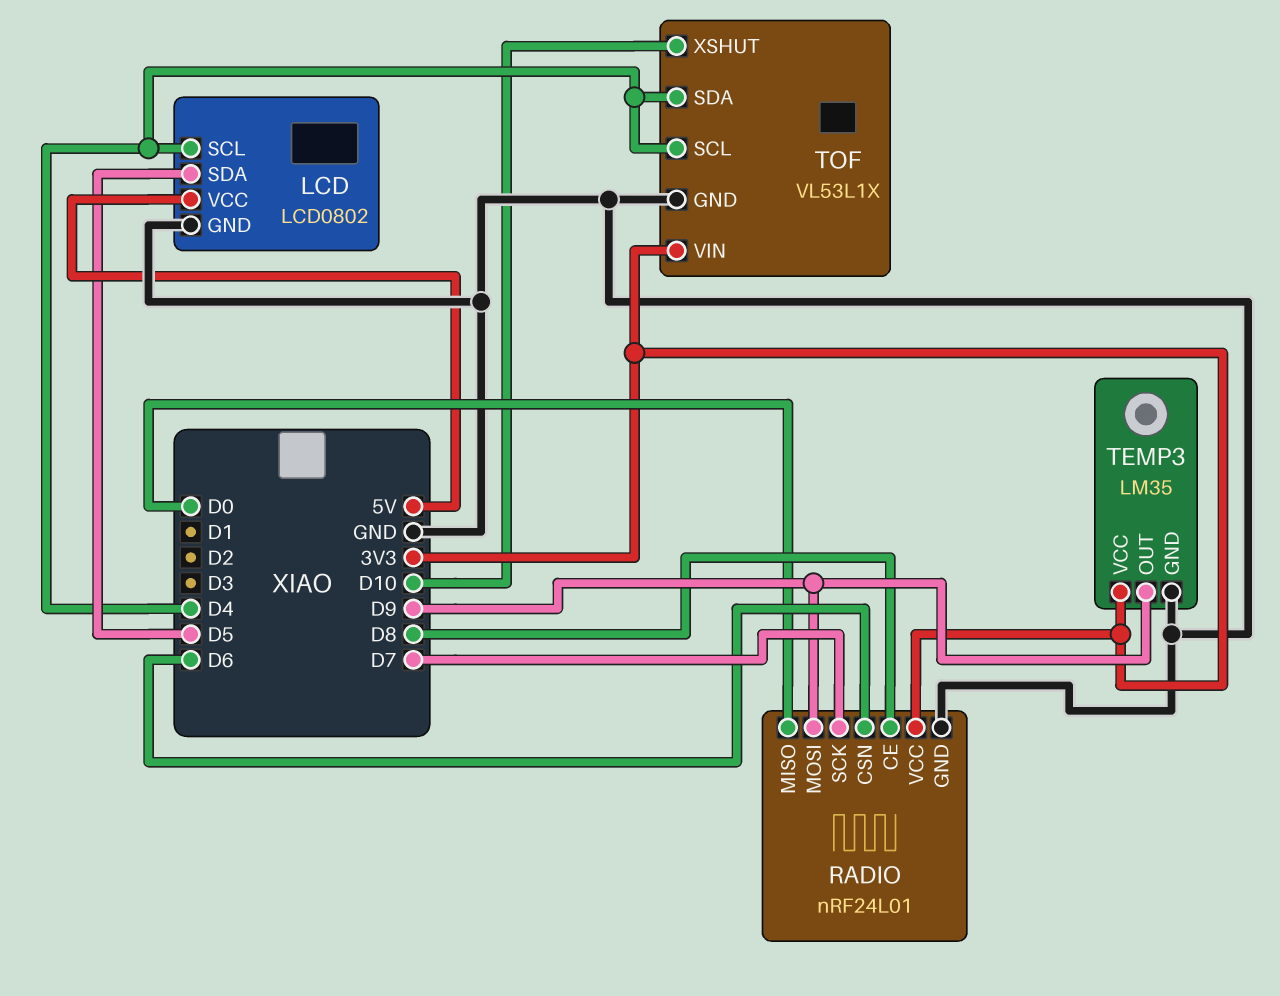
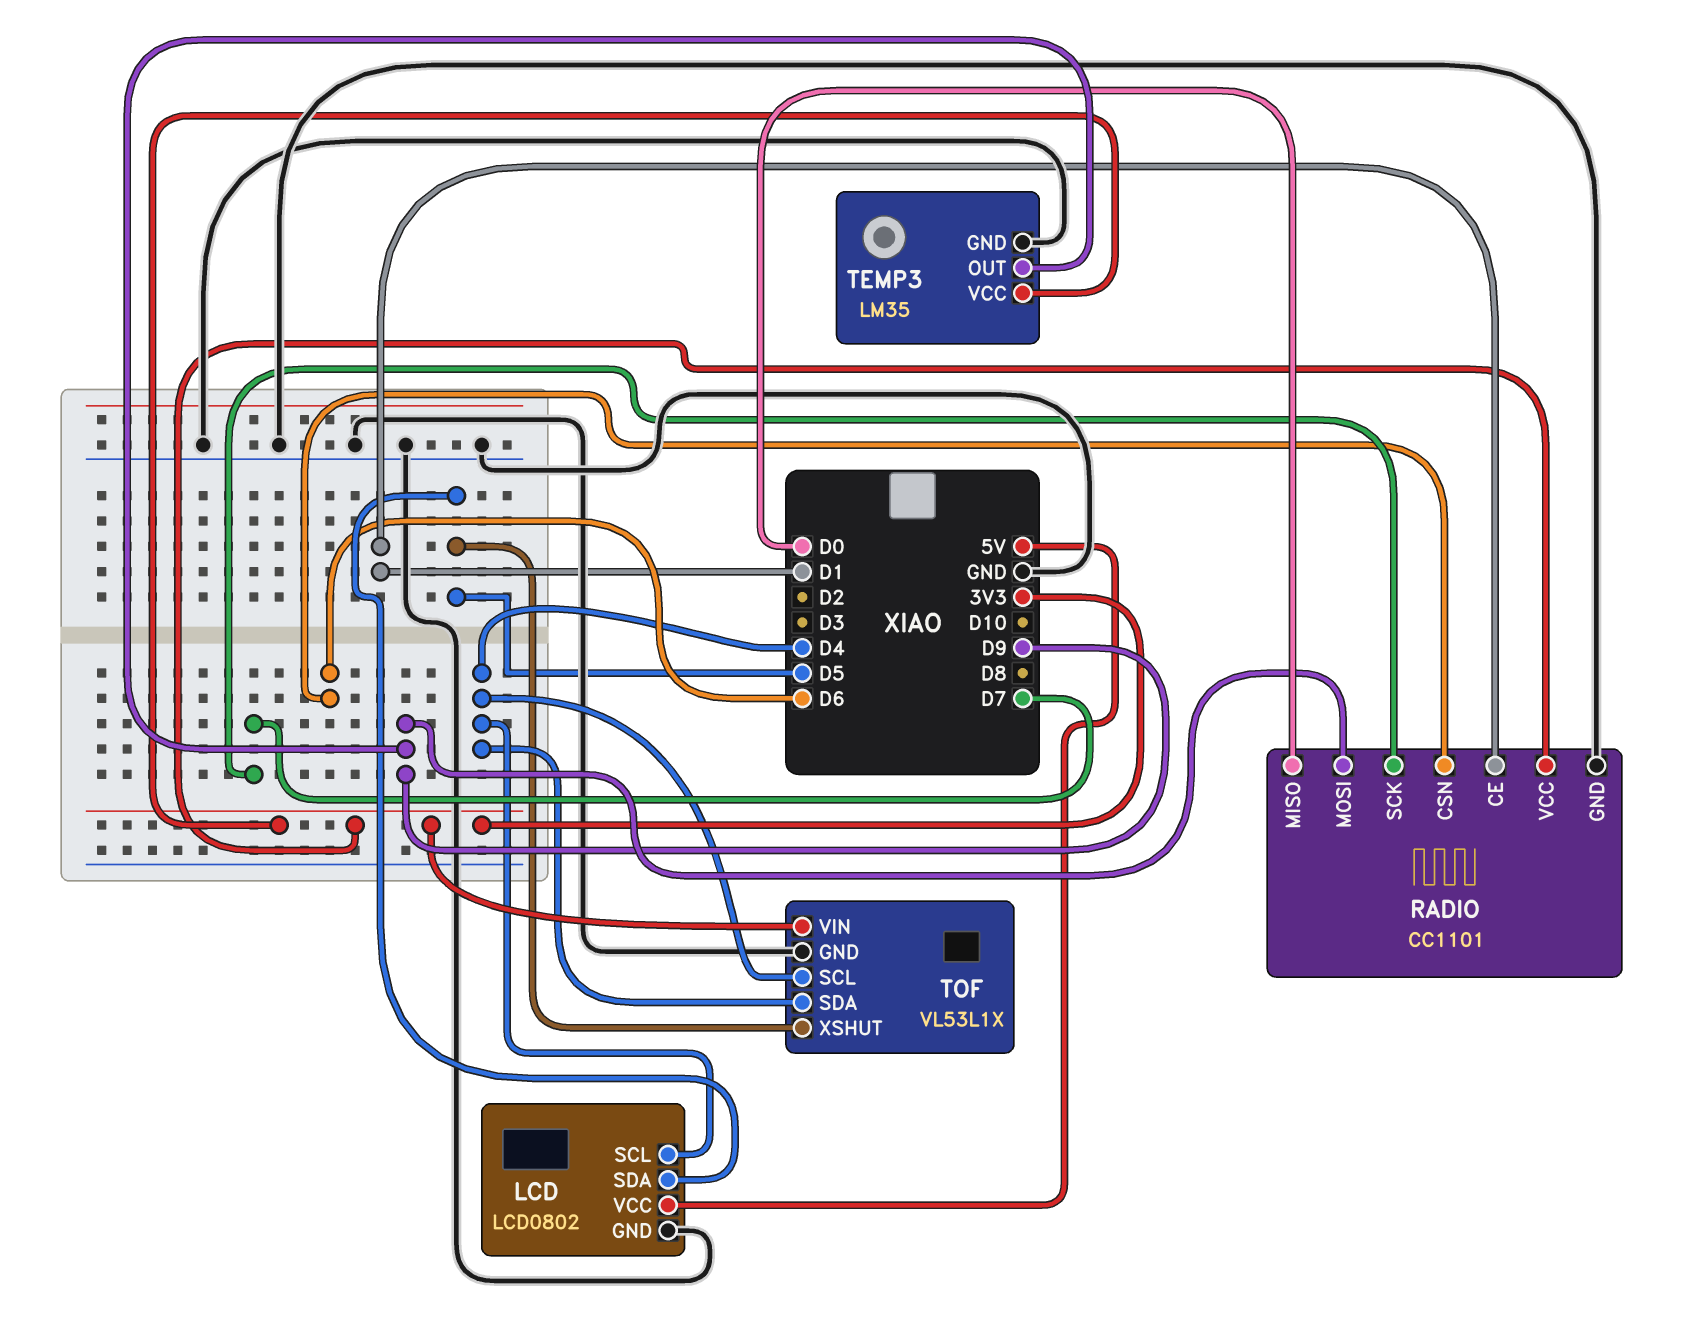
RADIO: nRF24L01 -> CC1101
RADIO pin CE: D8 -> D1
TOF pin XSHUT: D10 -> D5

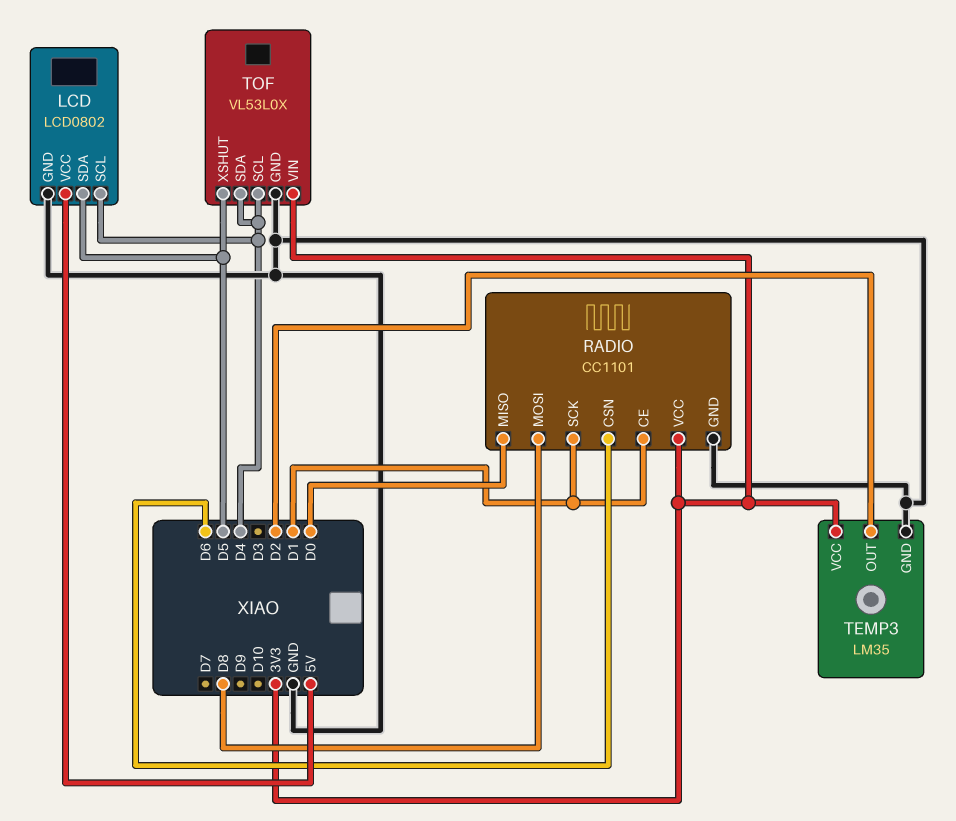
RADIO pin MOSI: D9 -> D8
RADIO pin SCK: D7 -> D1
TEMP3 pin OUT: D9 -> D2
TOF: VL53L1X -> VL53L0X

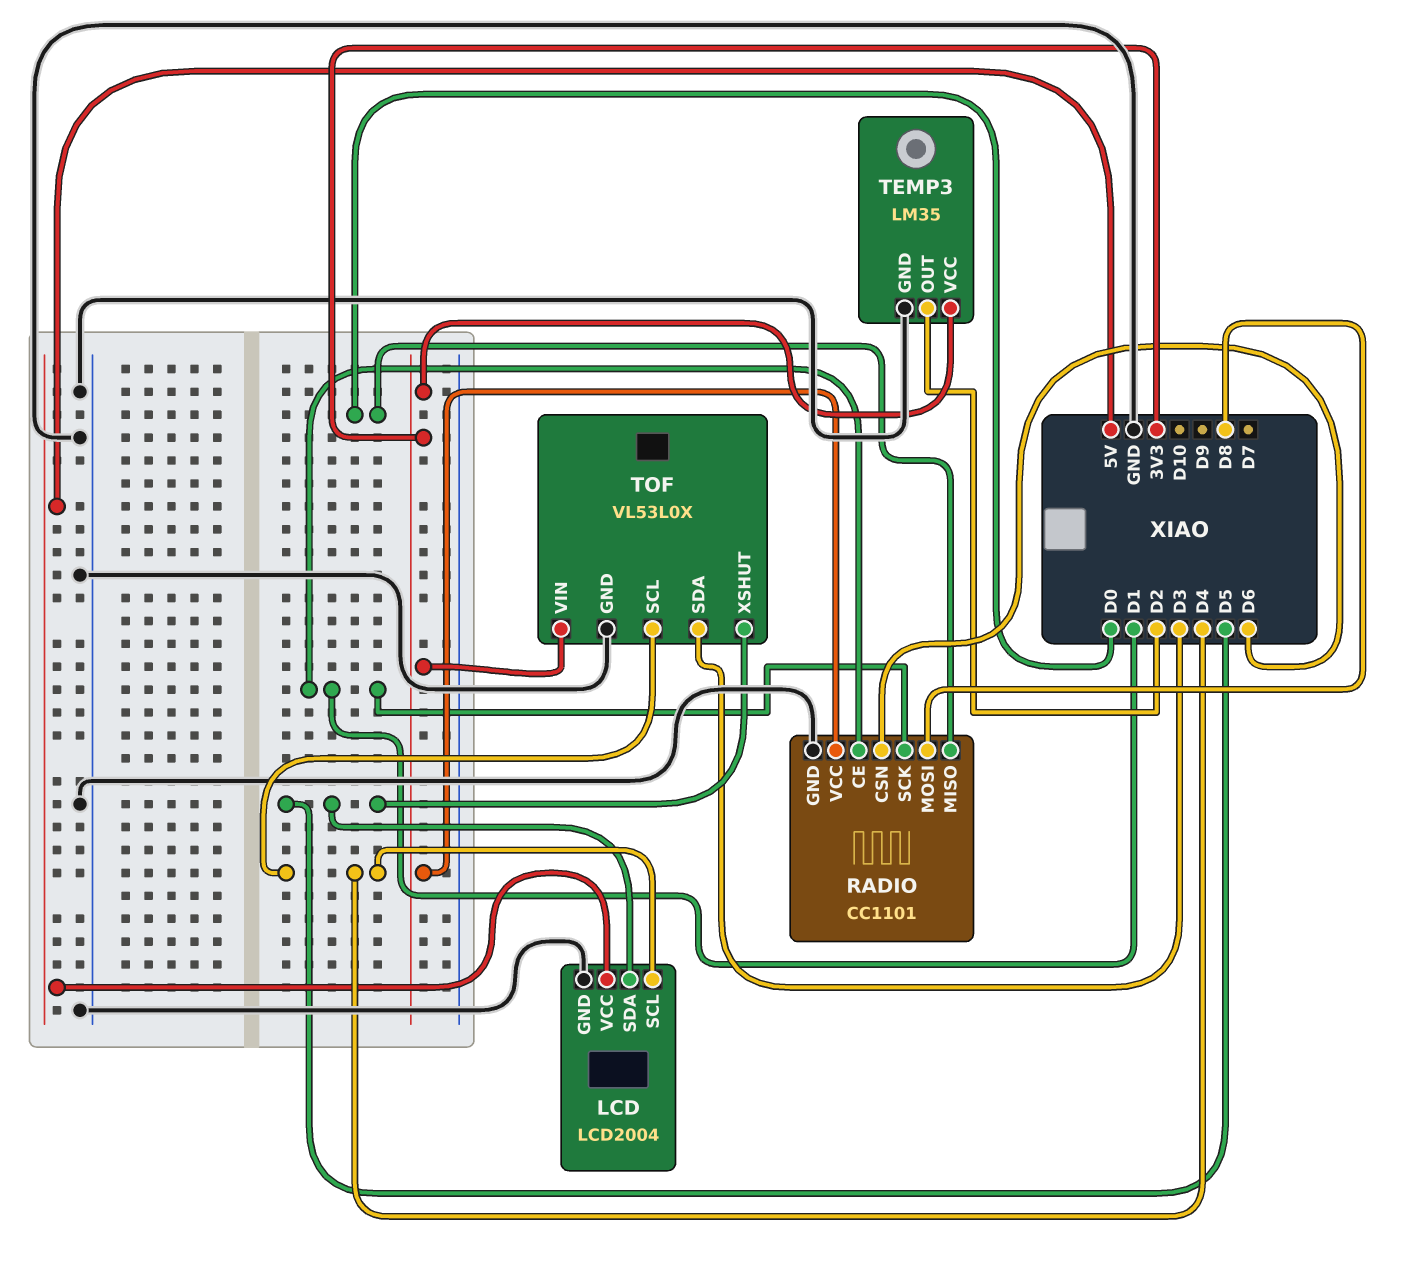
LCD: LCD0802 -> LCD2004
TOF pin SDA: D4 -> D3

